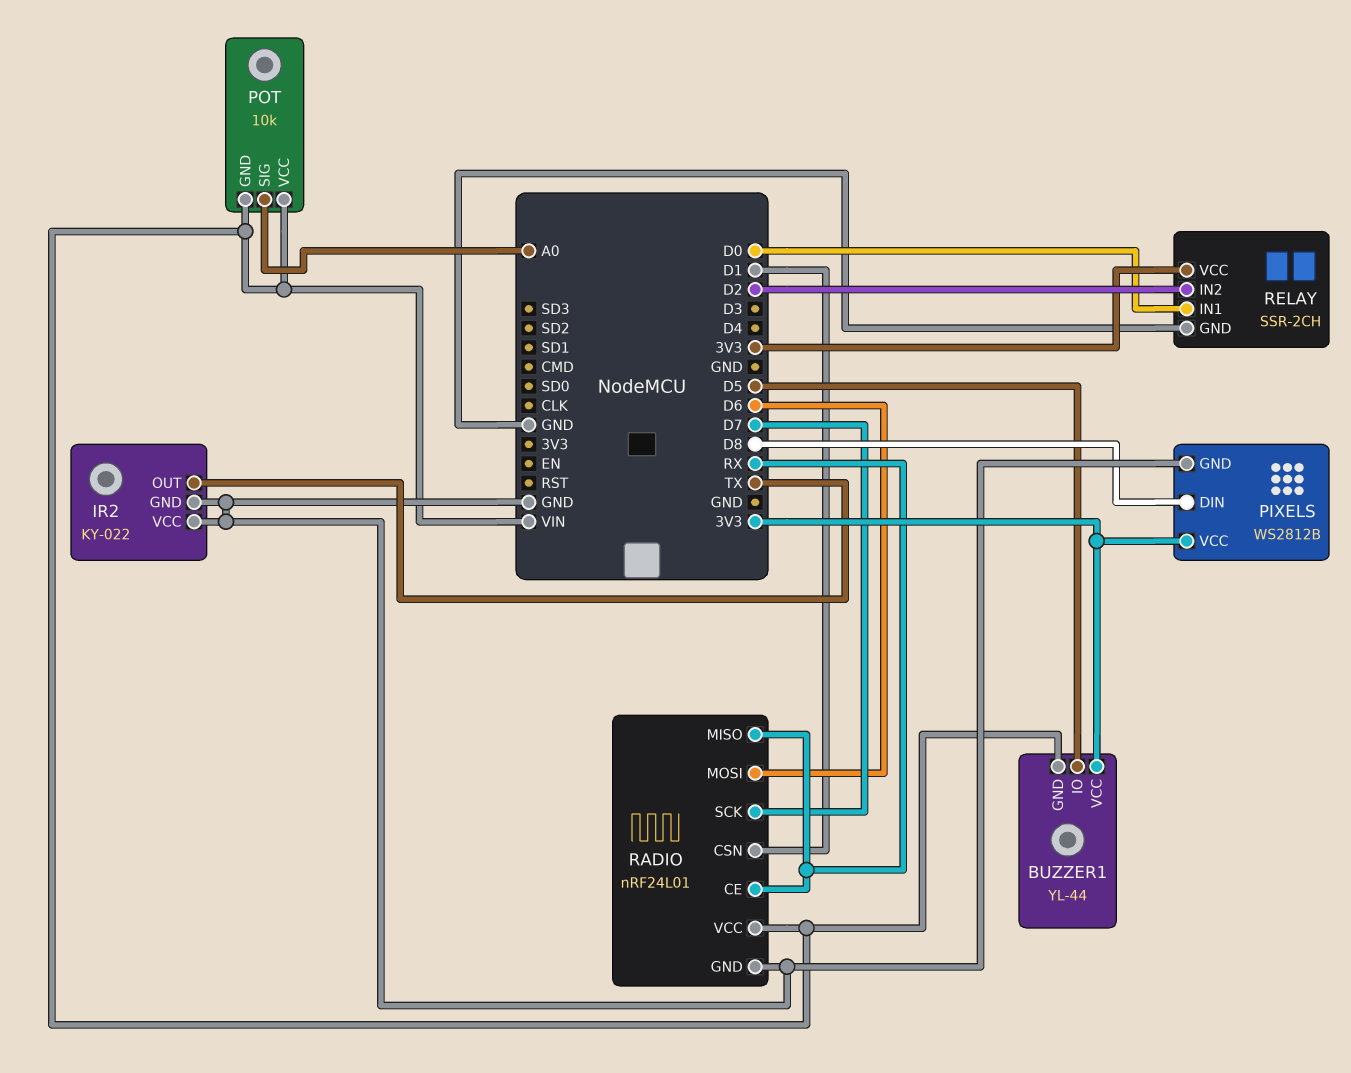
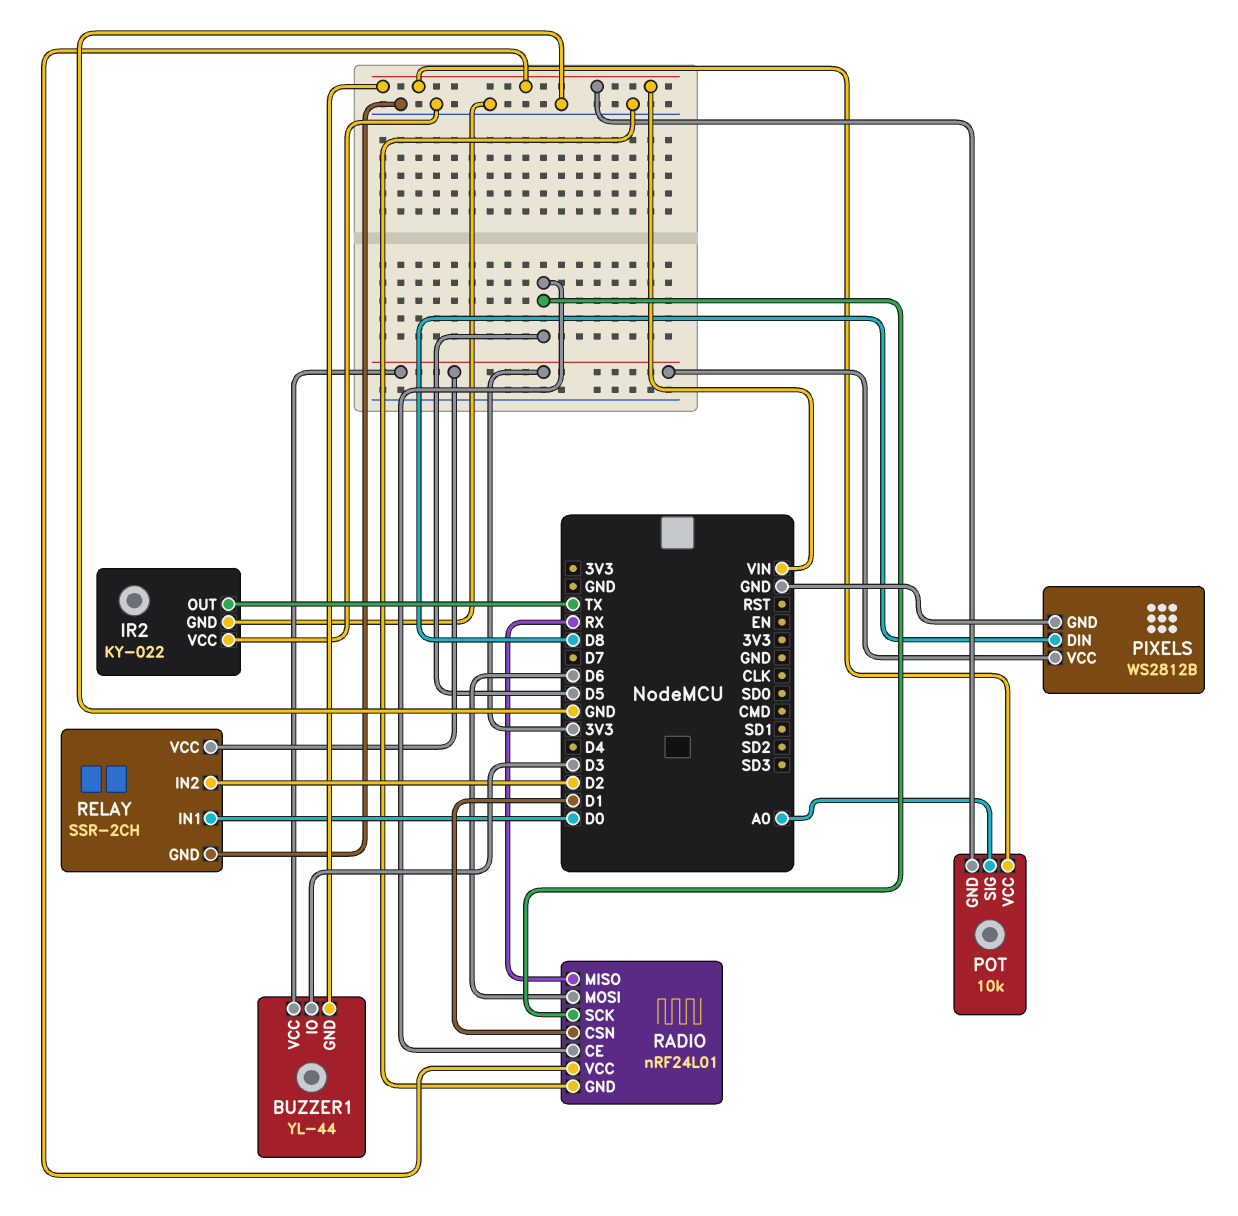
BUZZER1 pin IO: D5 -> D3
RADIO pin CE: RX -> D5
RADIO pin SCK: D7 -> D5

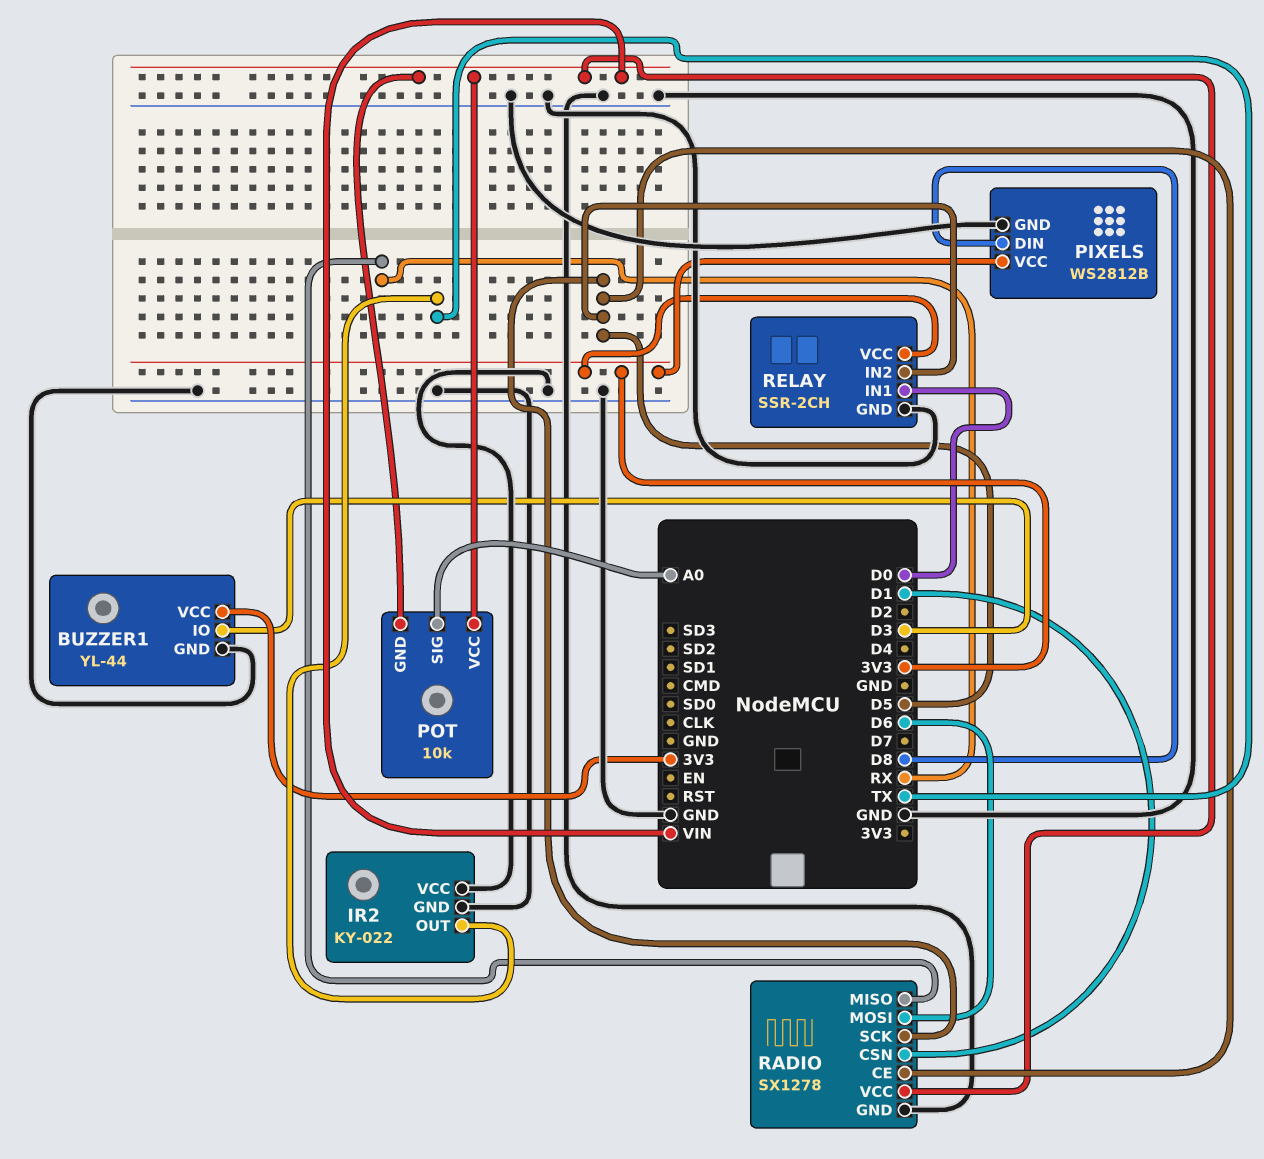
BUZZER1 pin GND: VIN -> GND
RADIO: nRF24L01 -> SX1278
RELAY pin IN2: D2 -> D5

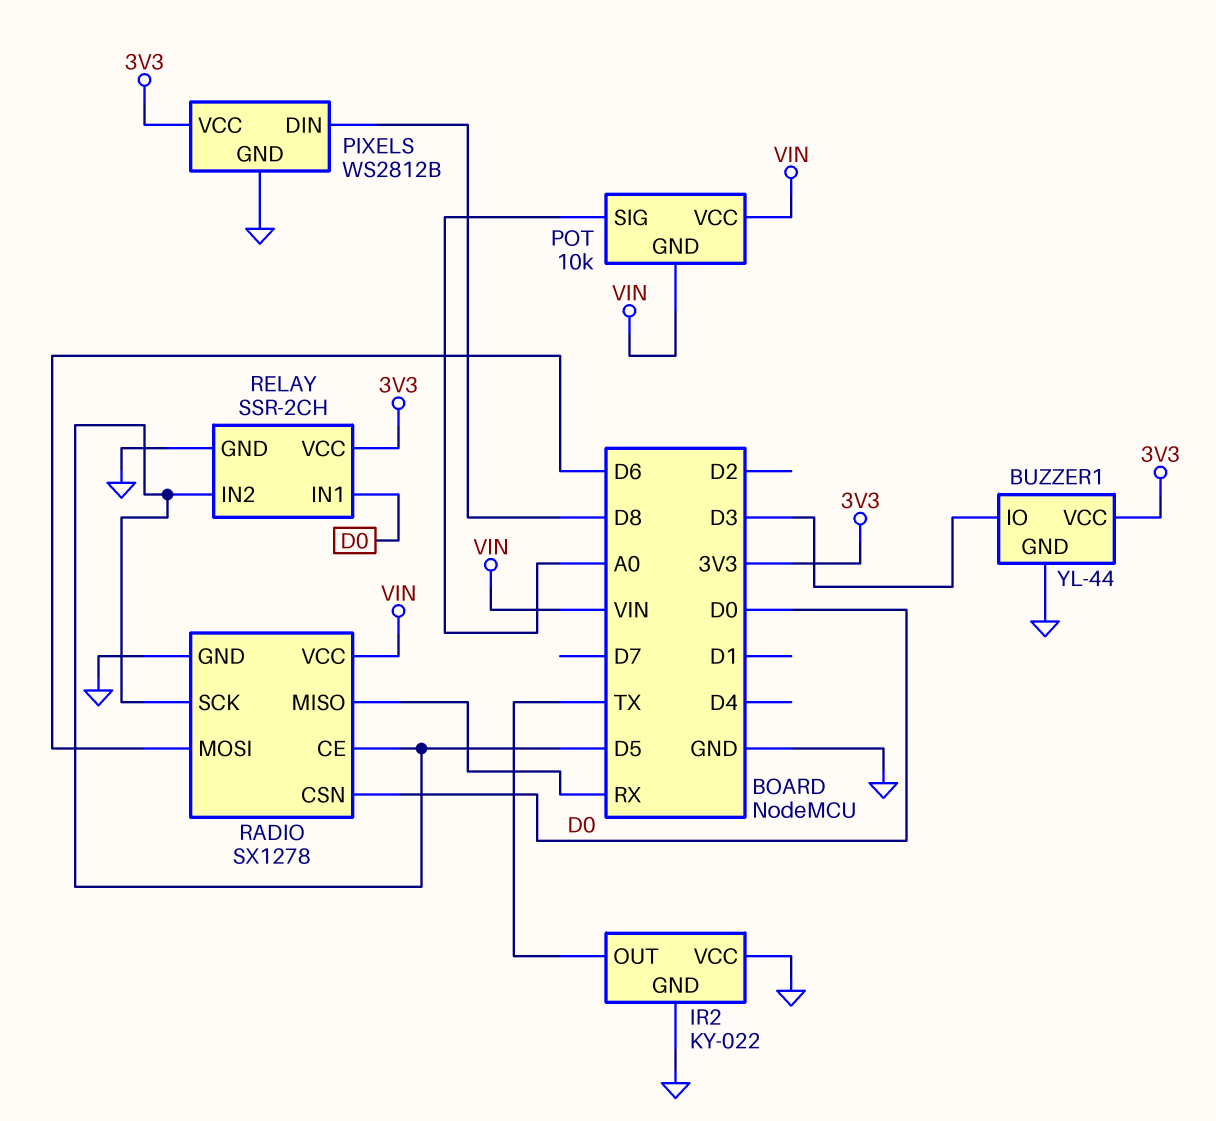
RADIO pin CSN: D1 -> D0

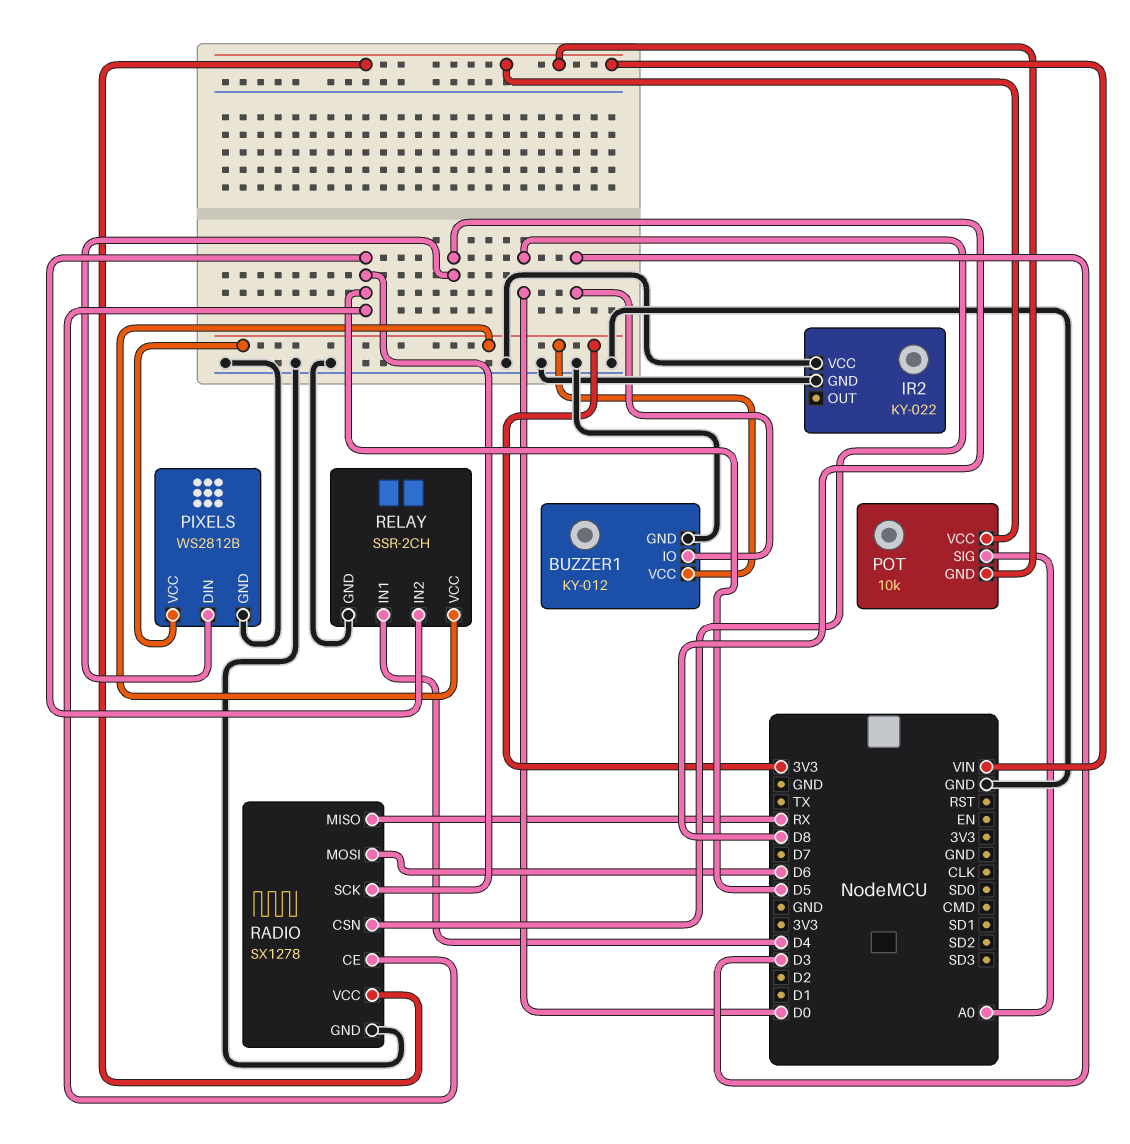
BUZZER1: YL-44 -> KY-012
IR2 pin OUT: TX -> none
RELAY pin IN1: D0 -> D4

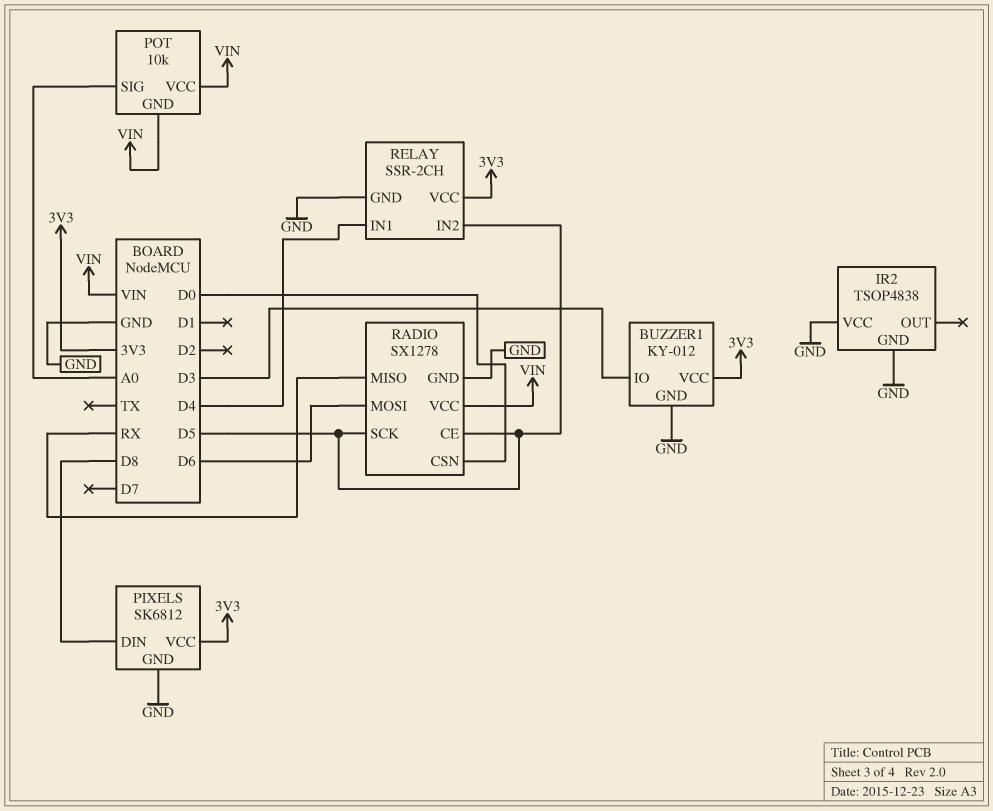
IR2: KY-022 -> TSOP4838
PIXELS: WS2812B -> SK6812

